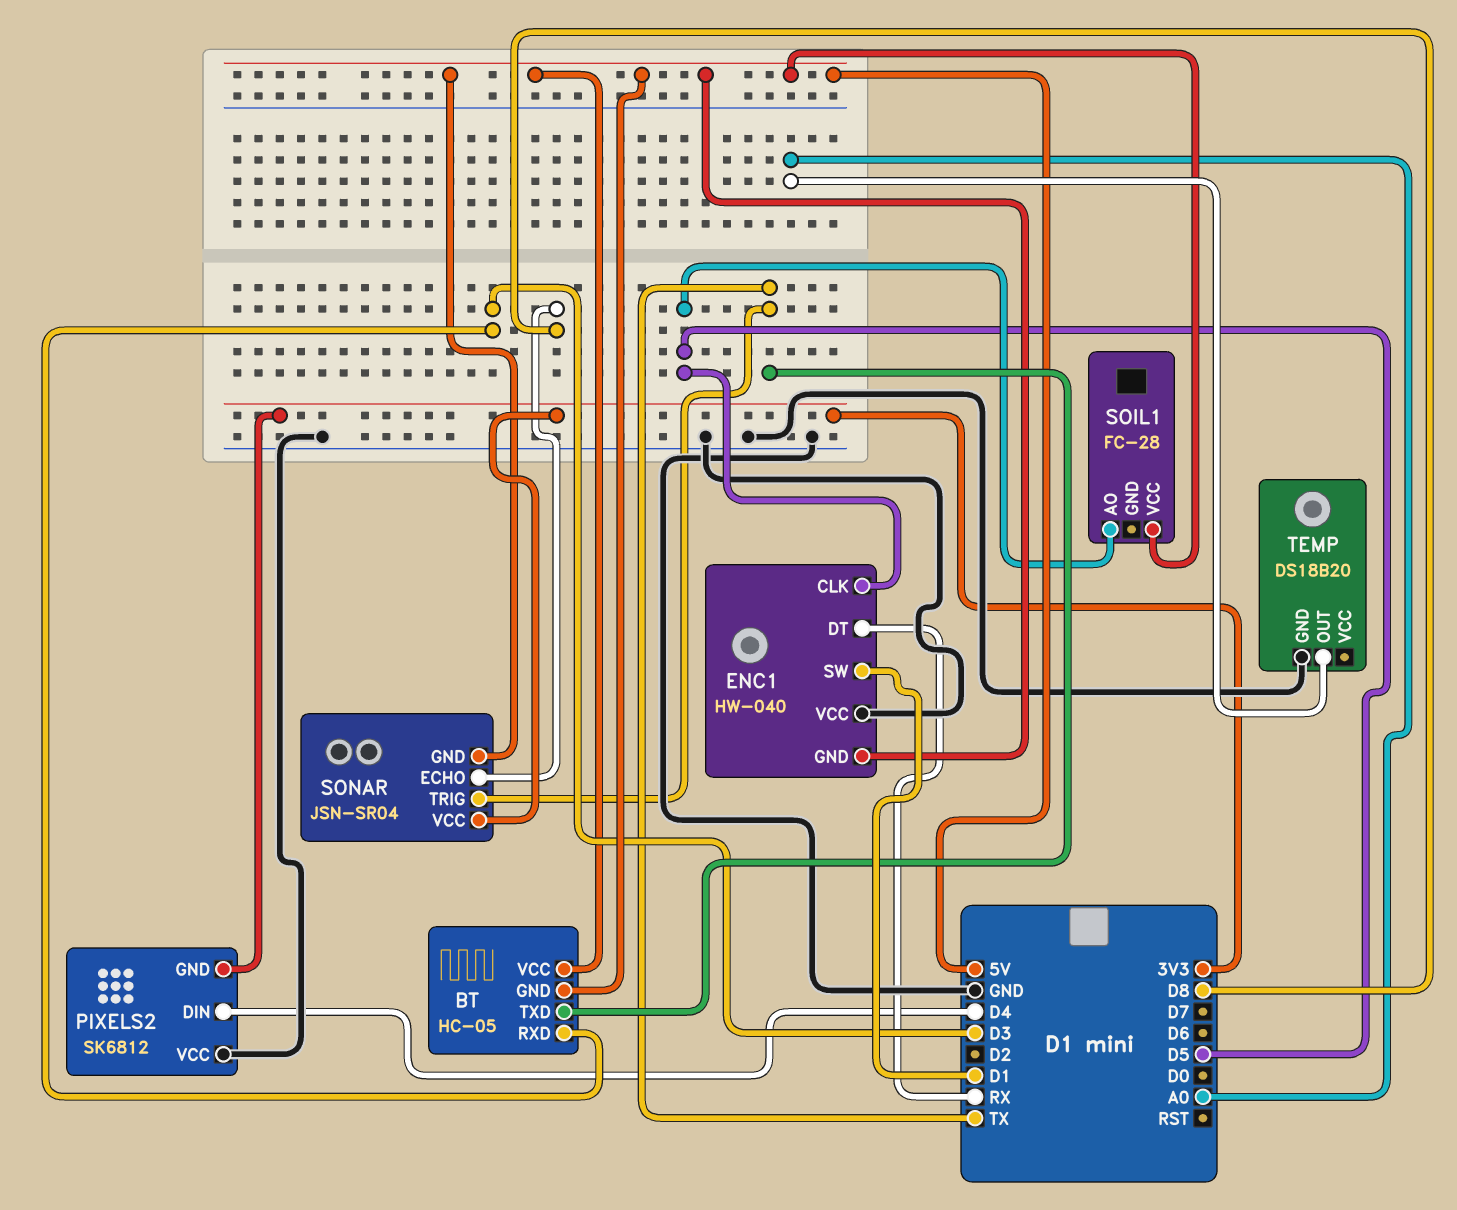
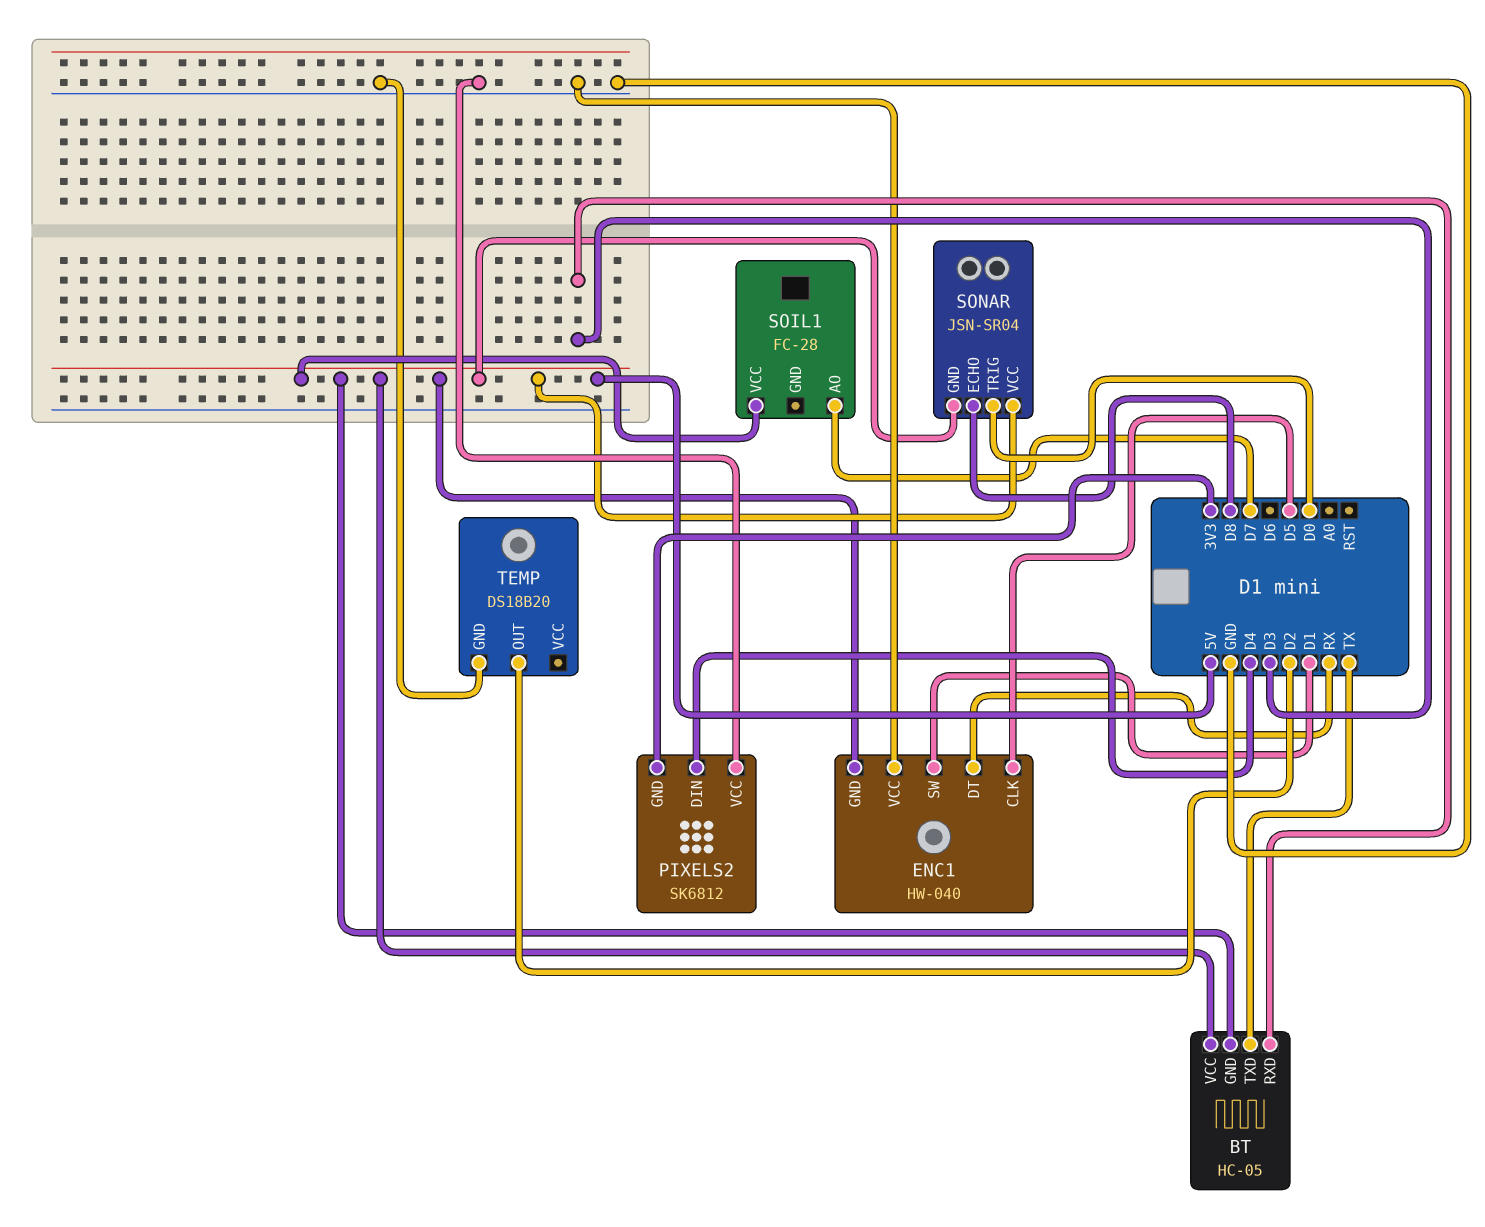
SOIL1 pin AO: D5 -> D7
SONAR pin TRIG: TX -> D0
SONAR pin VCC: 3V3 -> 5V
TEMP pin OUT: A0 -> D2

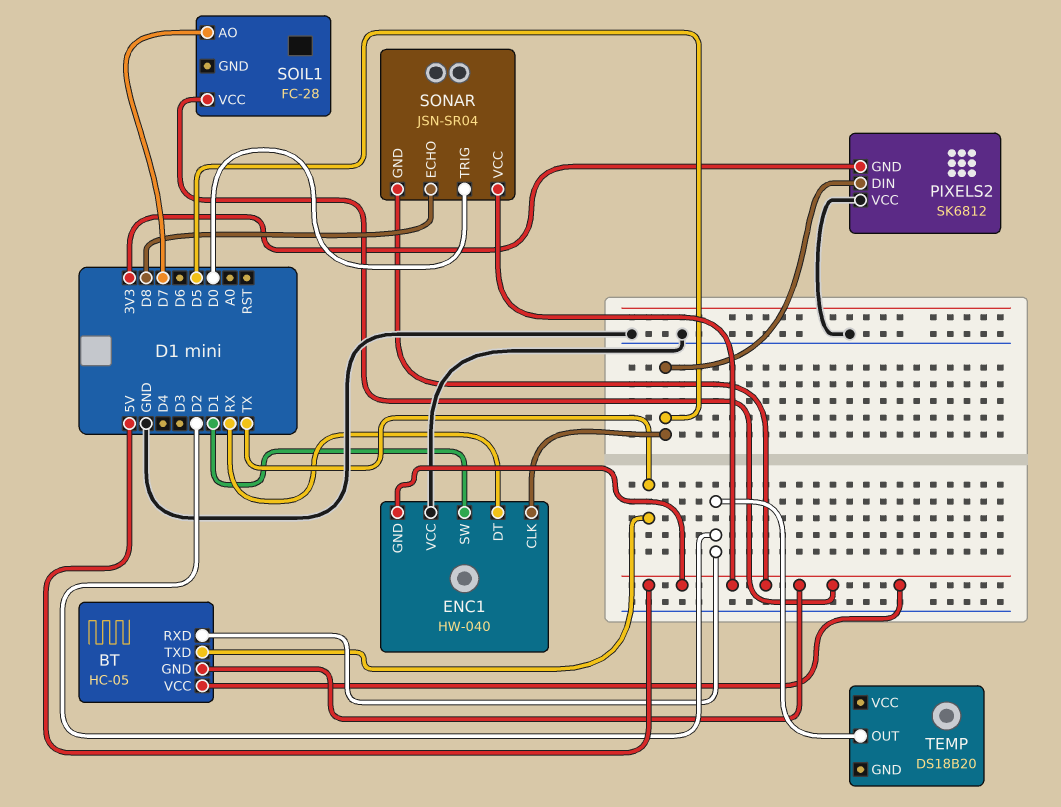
BT pin RXD: D3 -> D2
PIXELS2 pin DIN: D4 -> D5
TEMP pin GND: GND -> none

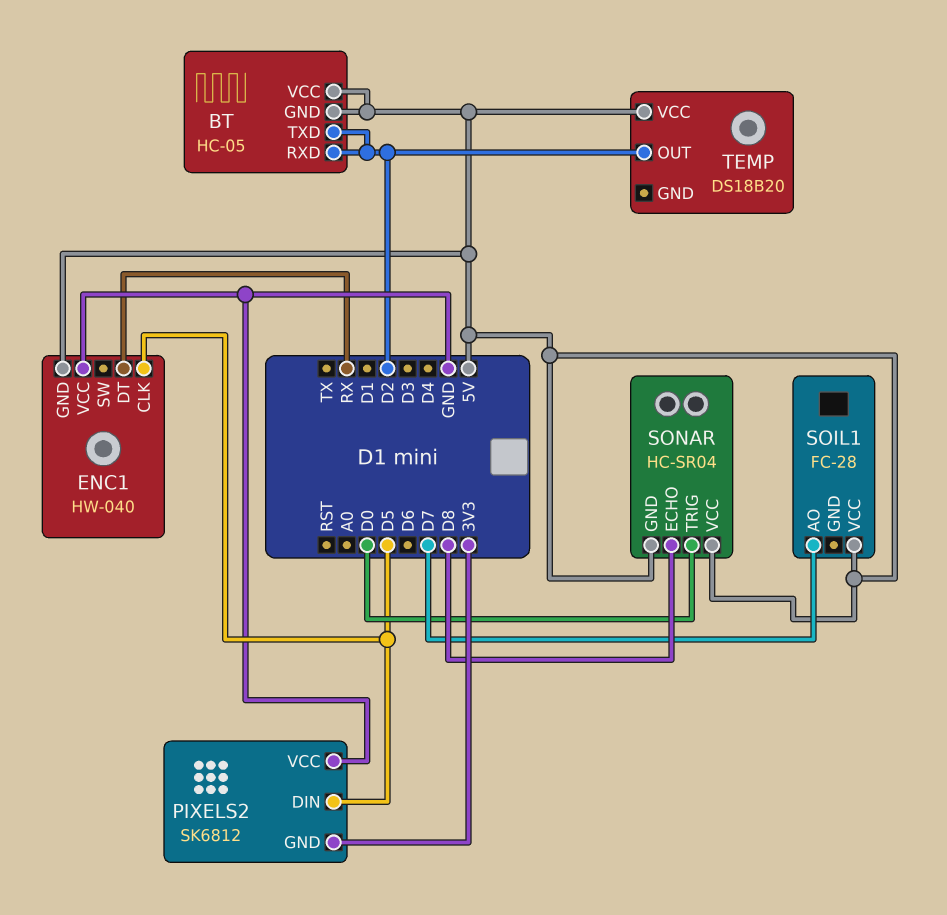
BT pin TXD: TX -> D2
ENC1 pin SW: D1 -> none
SONAR: JSN-SR04 -> HC-SR04
TEMP pin VCC: none -> 5V

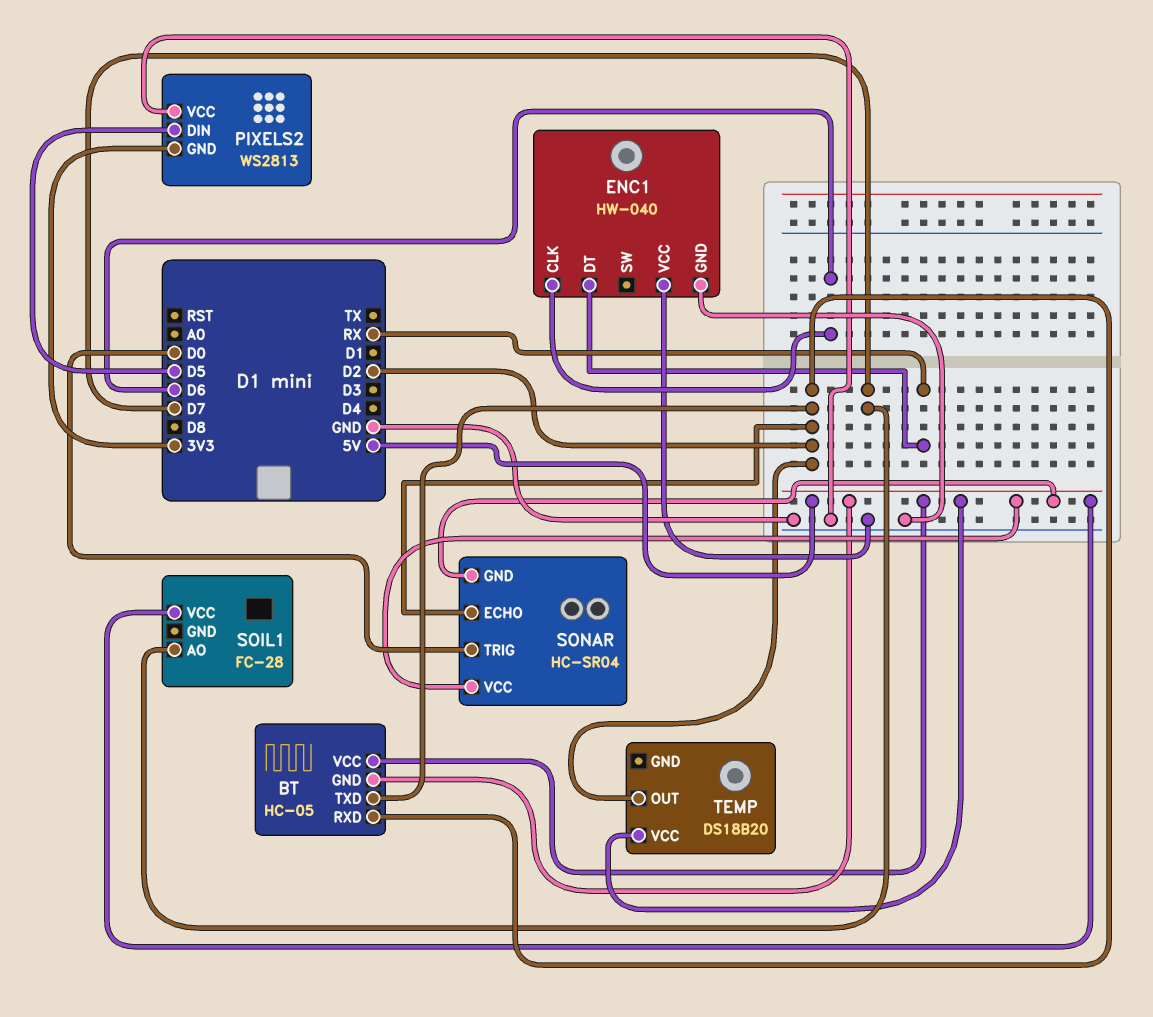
ENC1 pin CLK: D5 -> D6
ENC1 pin GND: 5V -> GND
PIXELS2: SK6812 -> WS2813
SONAR pin ECHO: D8 -> D2

